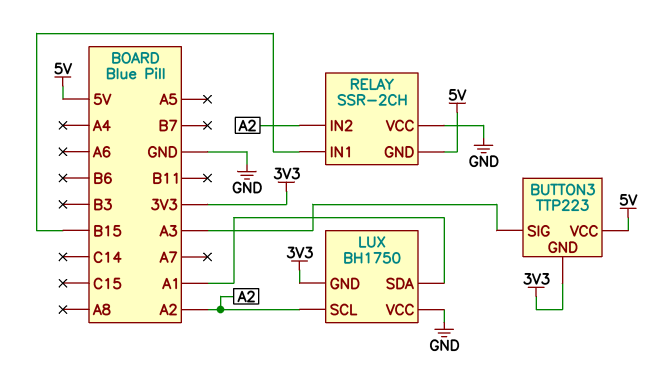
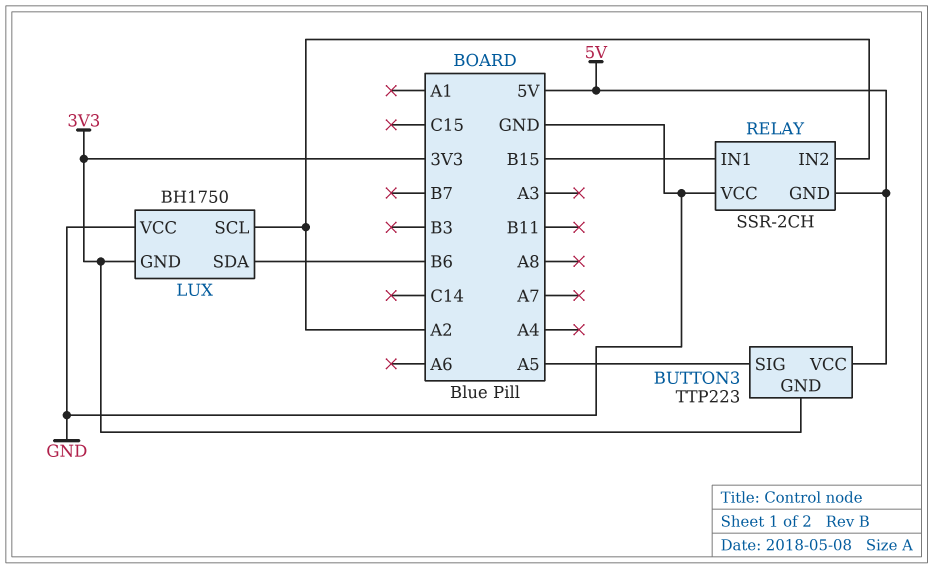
BUTTON3 pin SIG: A3 -> A5
LUX pin SDA: A1 -> B6

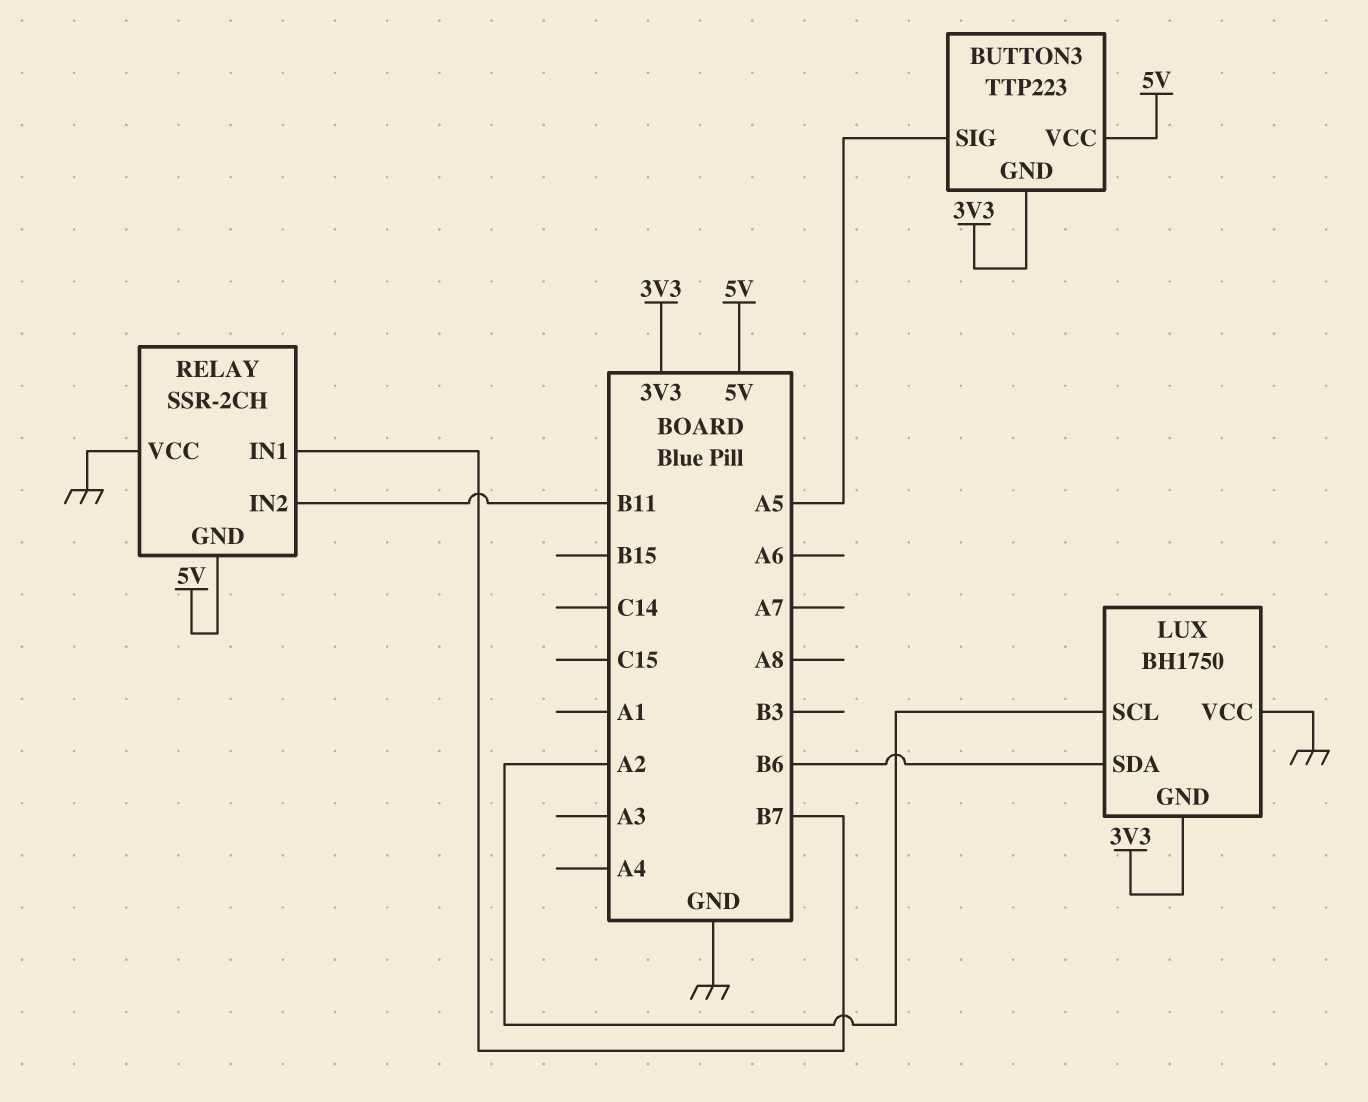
RELAY pin IN1: B15 -> B7
RELAY pin IN2: A2 -> B11

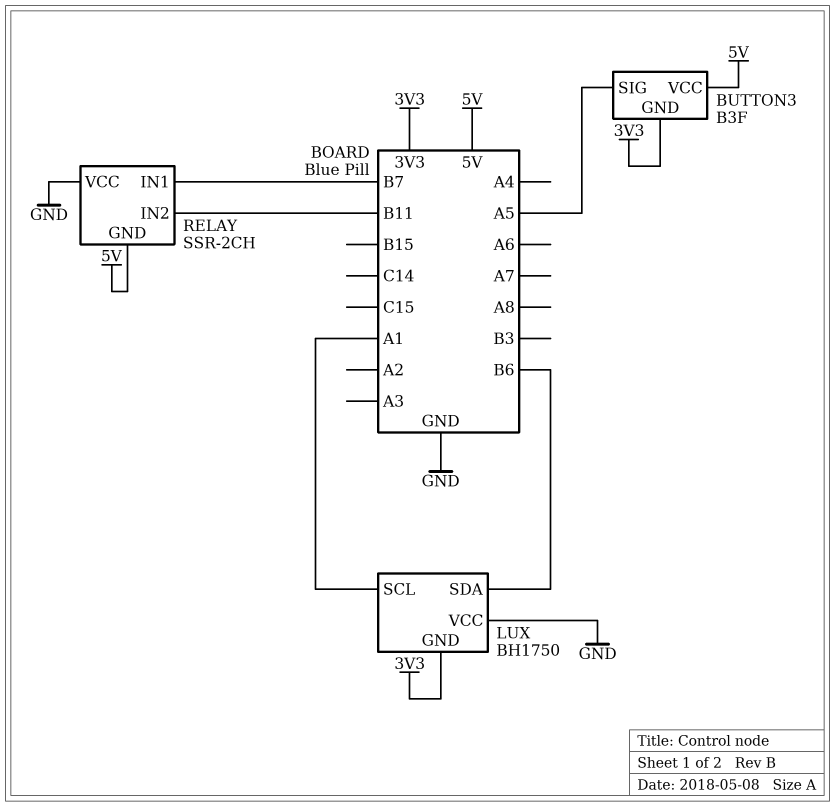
BUTTON3: TTP223 -> B3F
LUX pin SCL: A2 -> A1

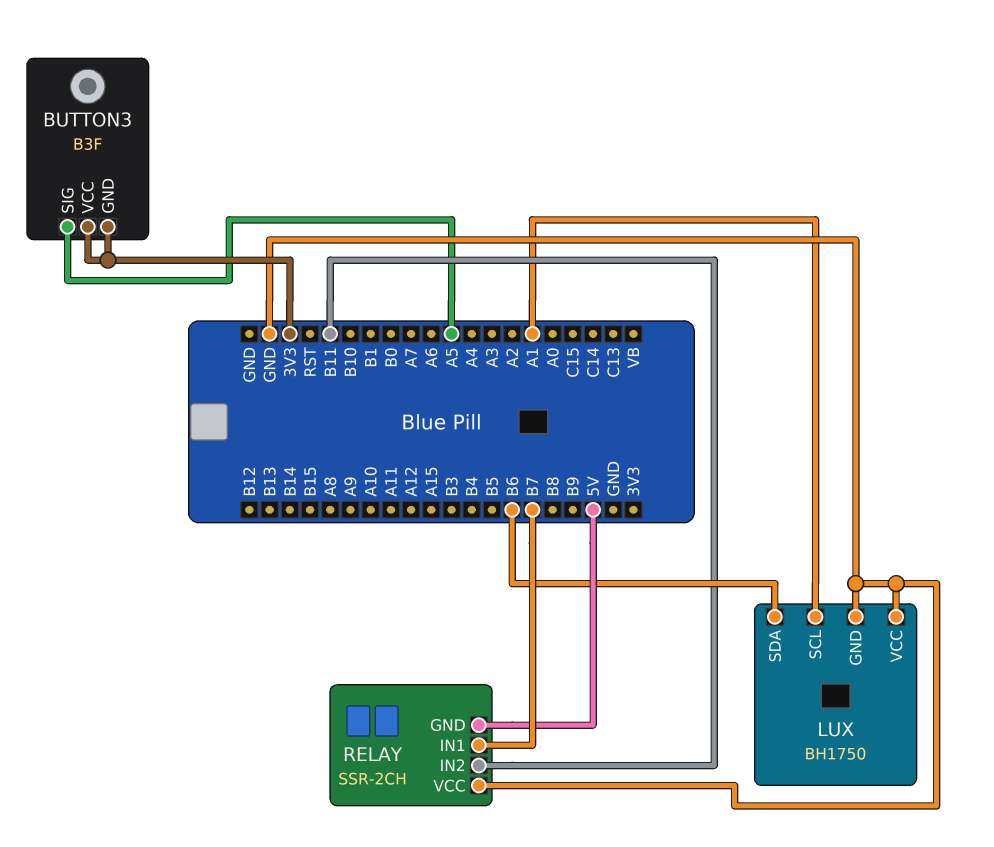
BUTTON3 pin VCC: 5V -> 3V3
LUX pin GND: 3V3 -> GND

